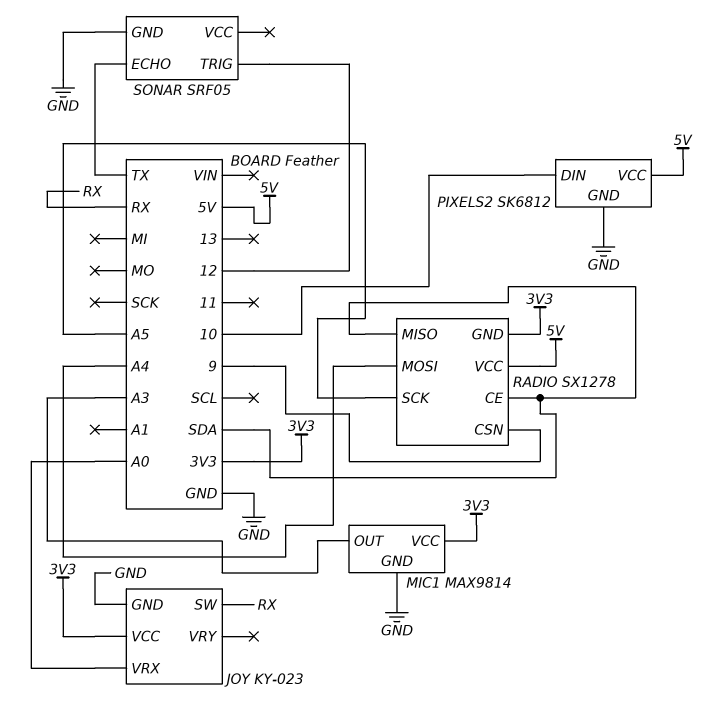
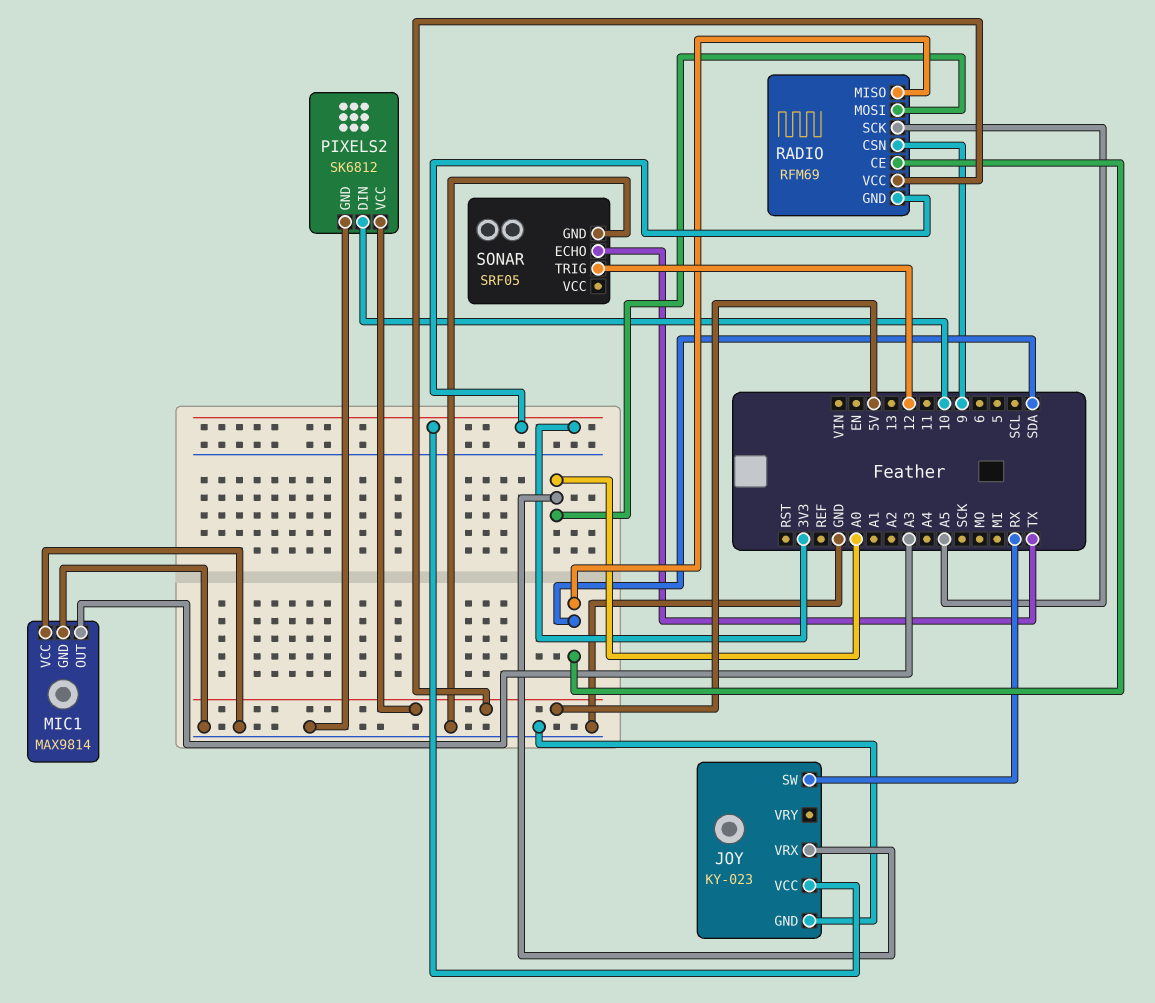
MIC1 pin VCC: 3V3 -> GND
RADIO: SX1278 -> RFM69
RADIO pin MOSI: A4 -> A0

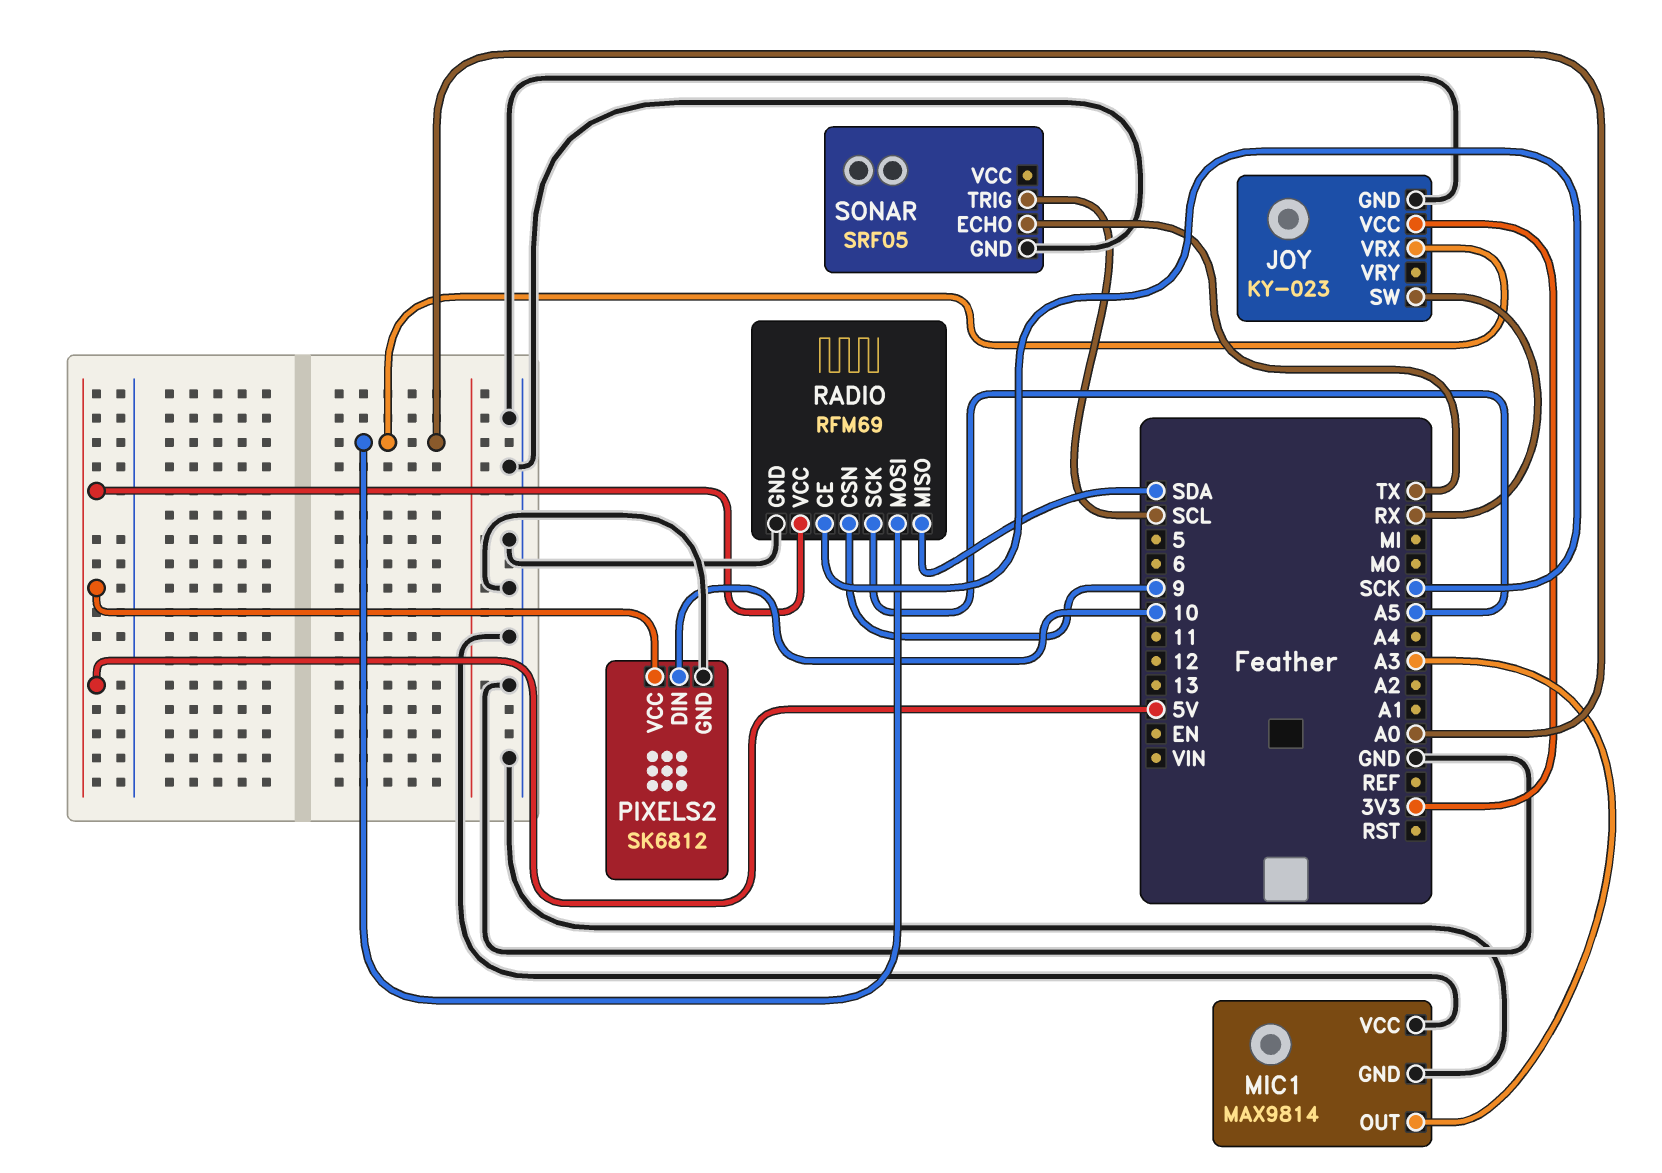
RADIO pin CE: SDA -> SCK
RADIO pin GND: 3V3 -> GND
SONAR pin TRIG: 12 -> SCL

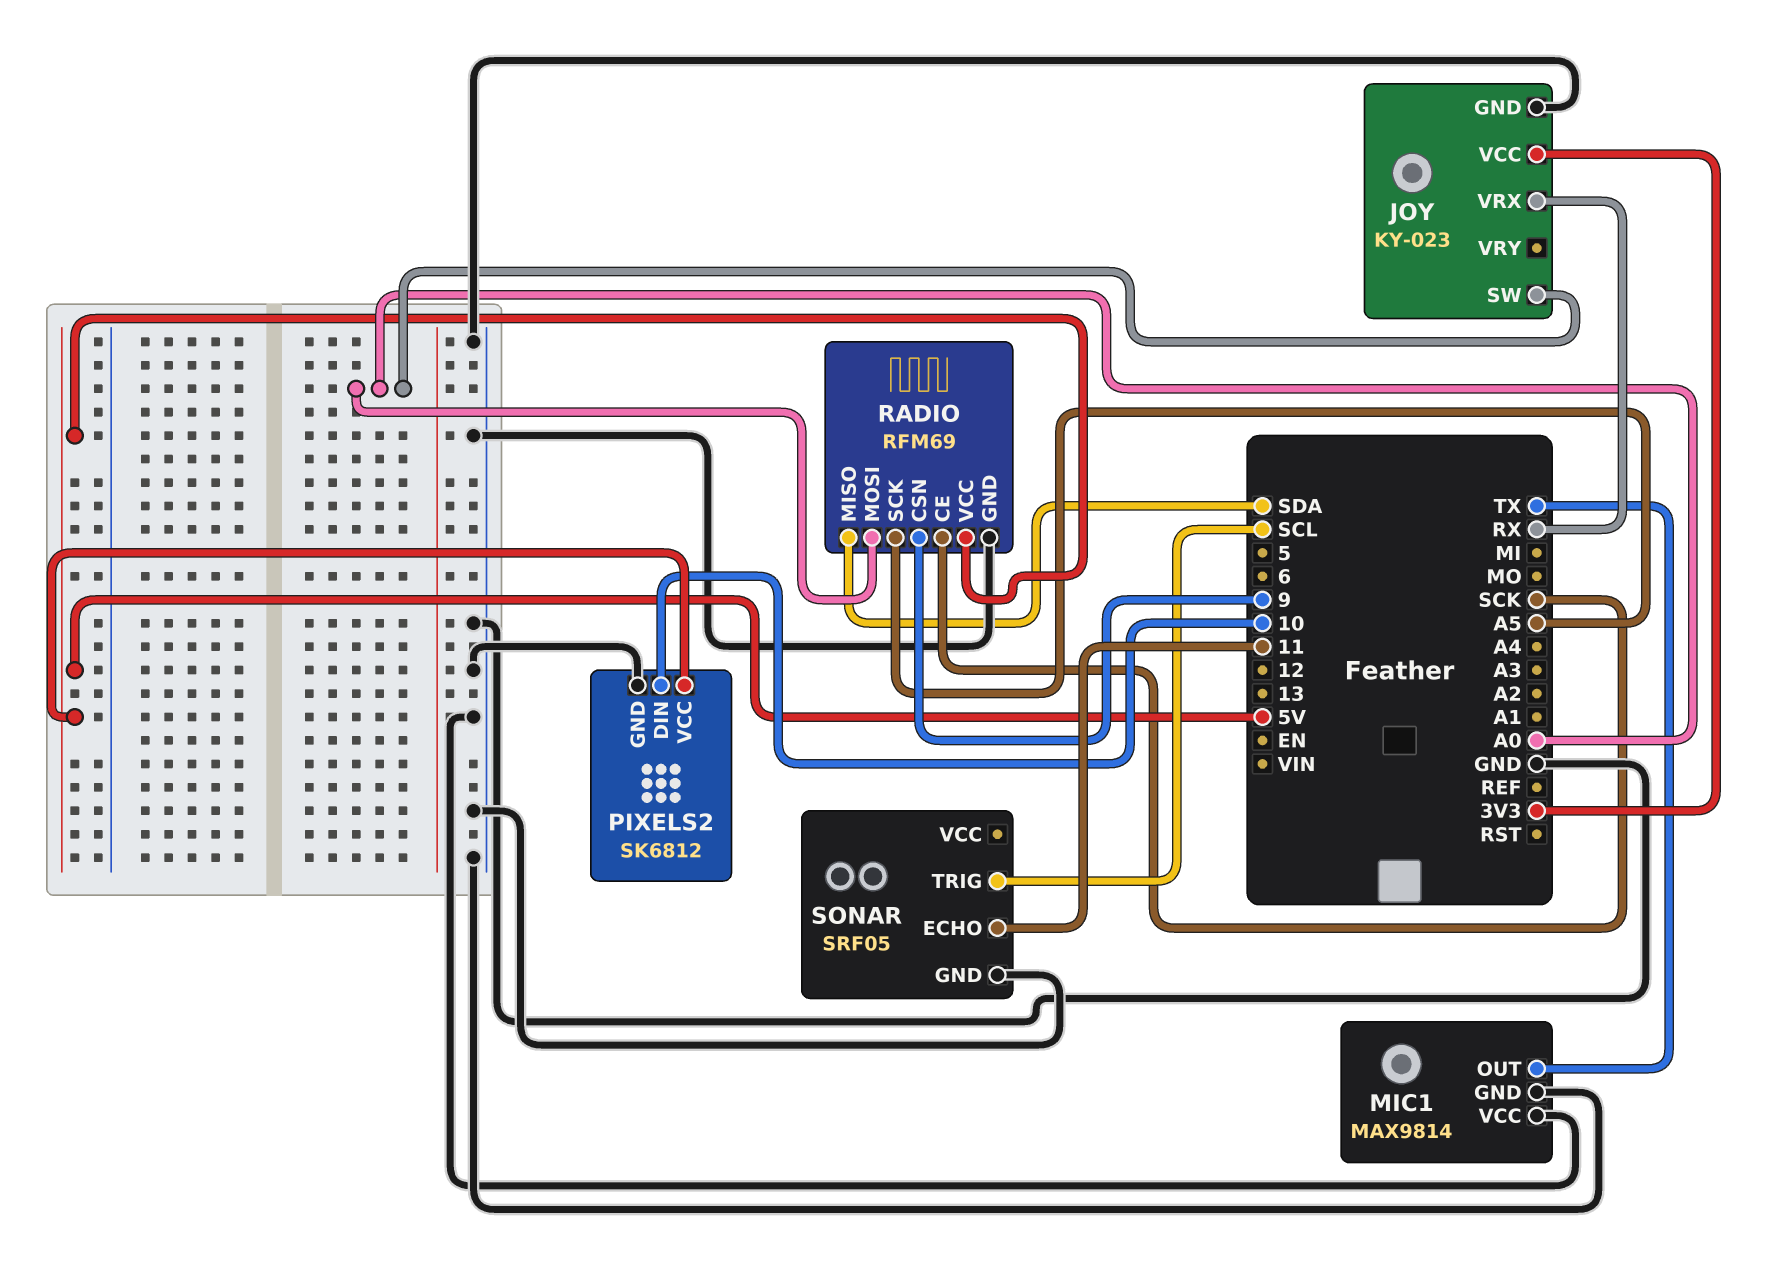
JOY pin SW: RX -> A0
JOY pin VRX: A0 -> RX
MIC1 pin OUT: A3 -> TX
SONAR pin ECHO: TX -> 11

